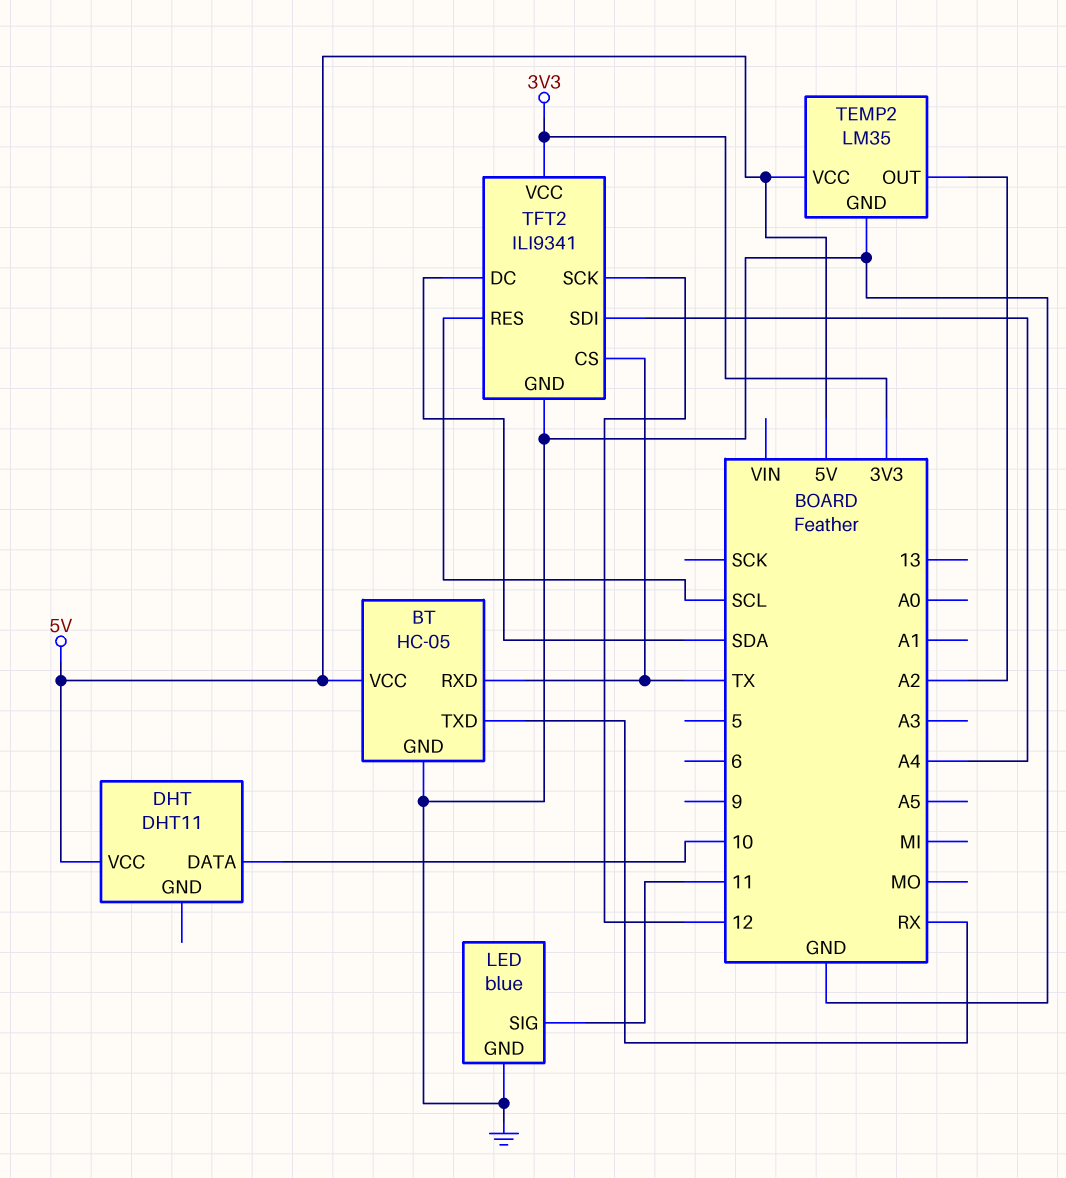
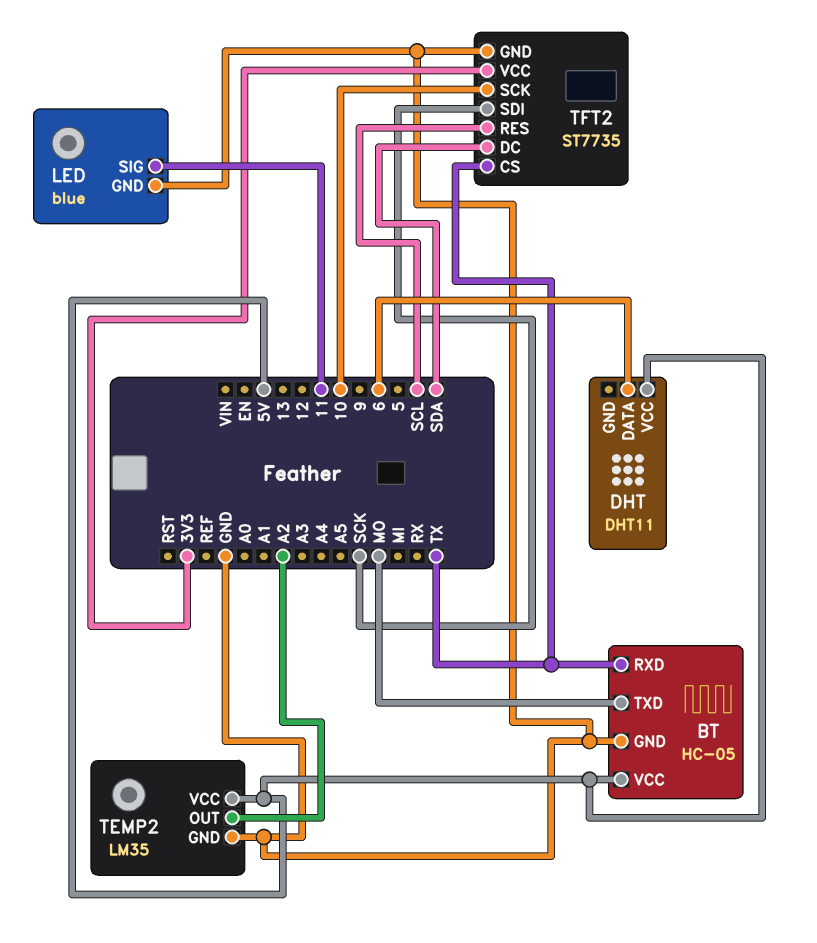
BT pin TXD: RX -> MO
DHT pin DATA: 10 -> 6
TFT2: ILI9341 -> ST7735
TFT2 pin SCK: 12 -> 10
TFT2 pin SDI: A4 -> SCK

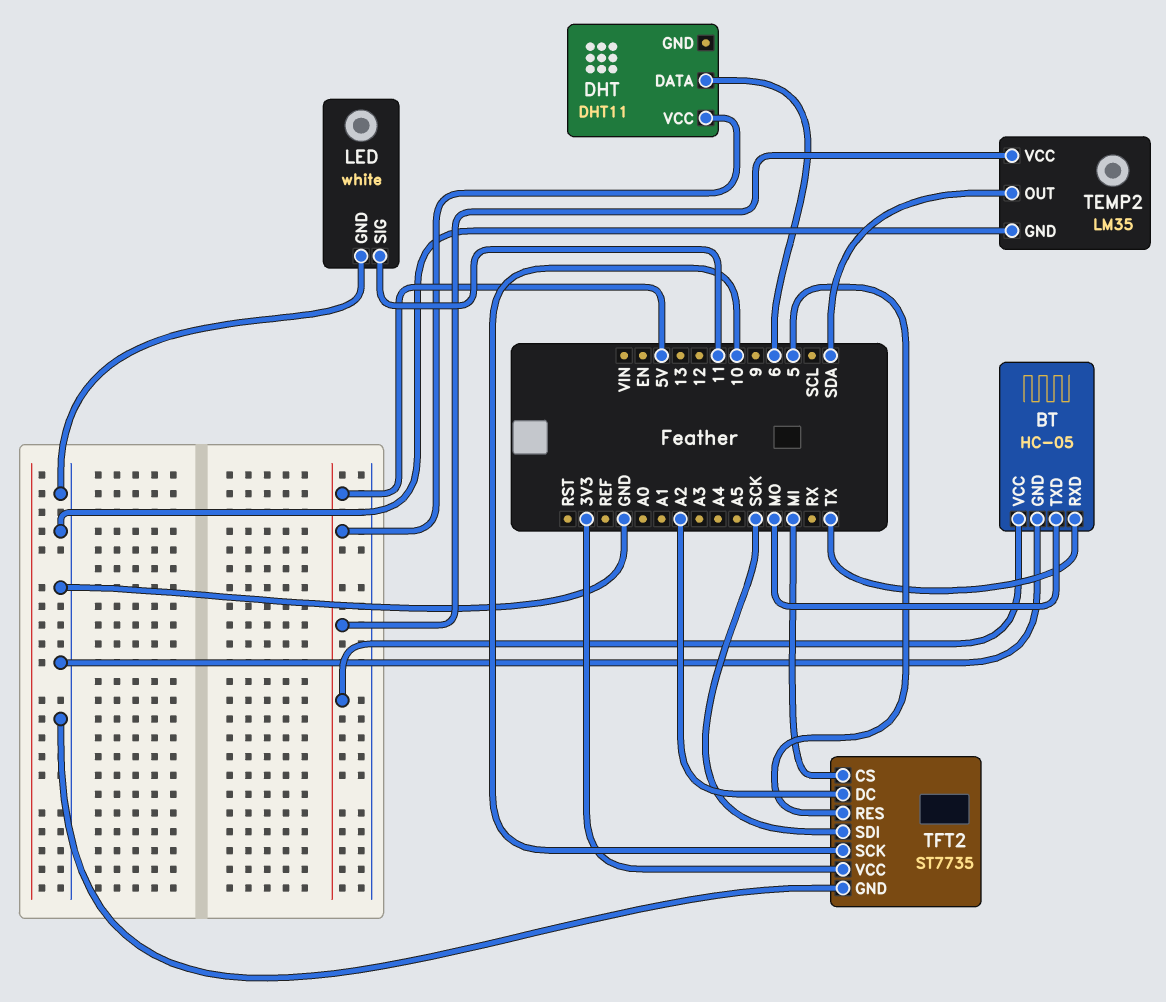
LED: blue -> white
TEMP2 pin OUT: A2 -> SDA
TFT2 pin CS: TX -> MI
TFT2 pin DC: SDA -> A2
TFT2 pin RES: SCL -> 5

